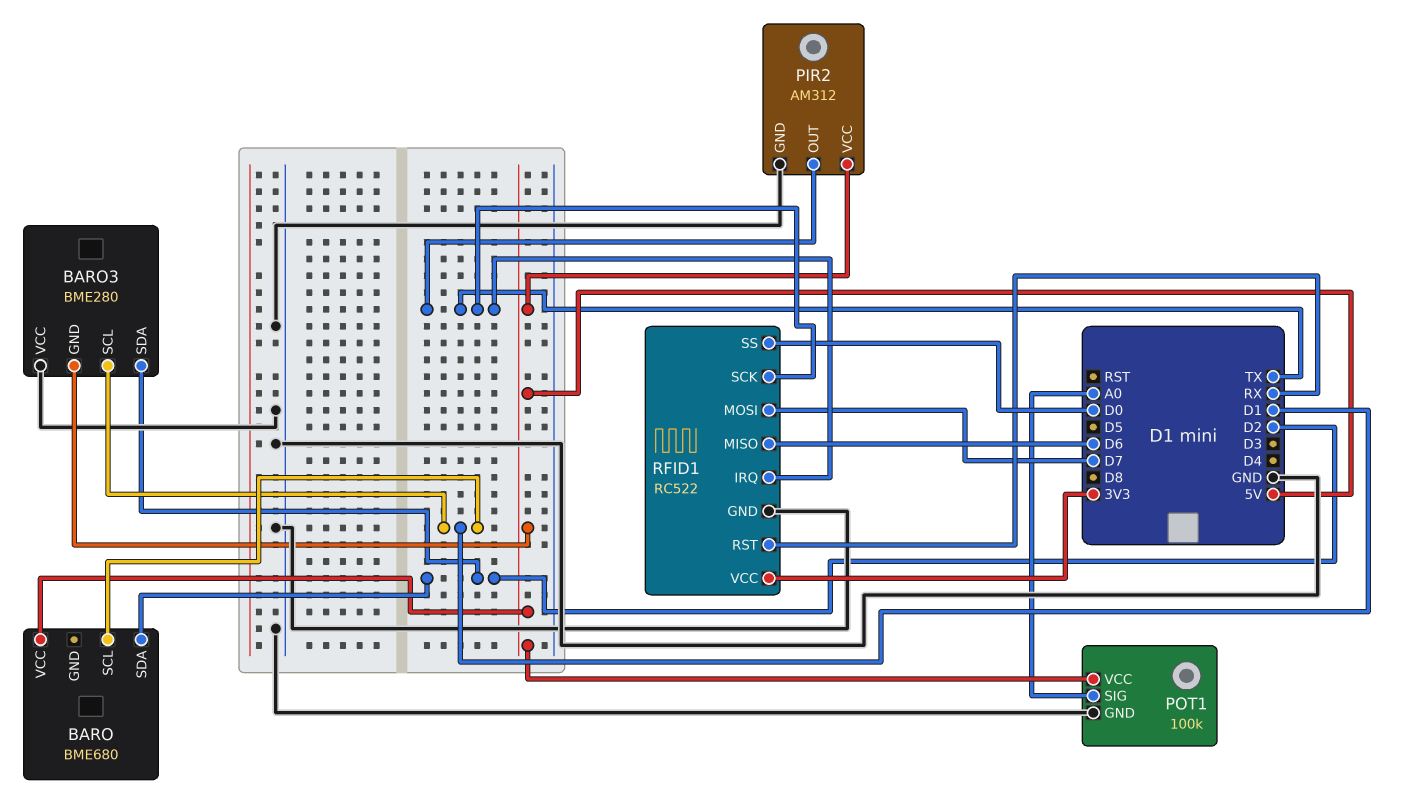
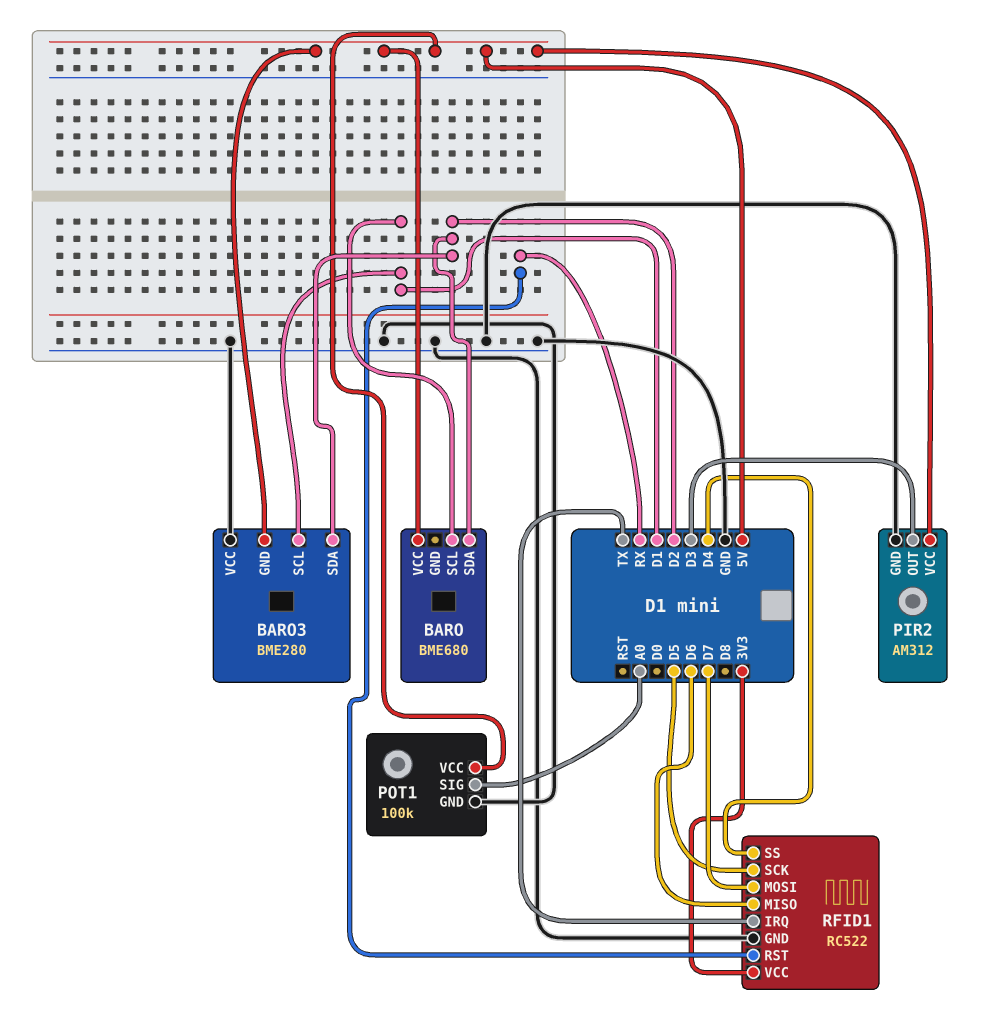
PIR2 pin OUT: TX -> D3
RFID1 pin SCK: TX -> D5
RFID1 pin SS: D0 -> D4

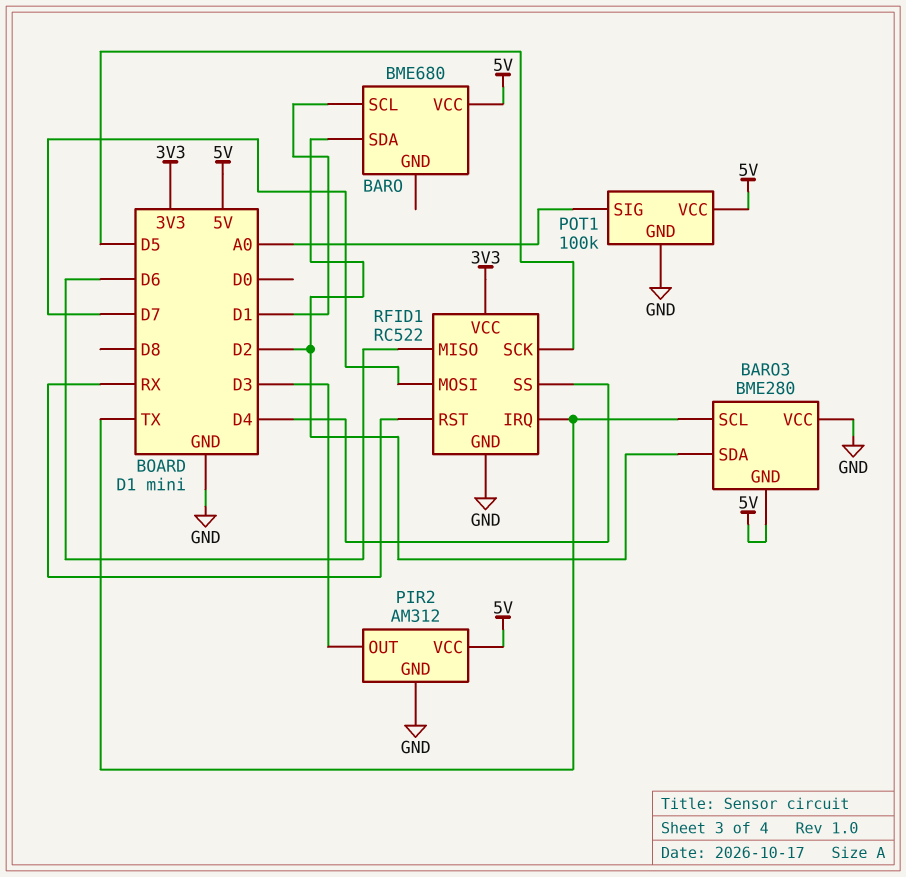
BARO3 pin SCL: D1 -> TX

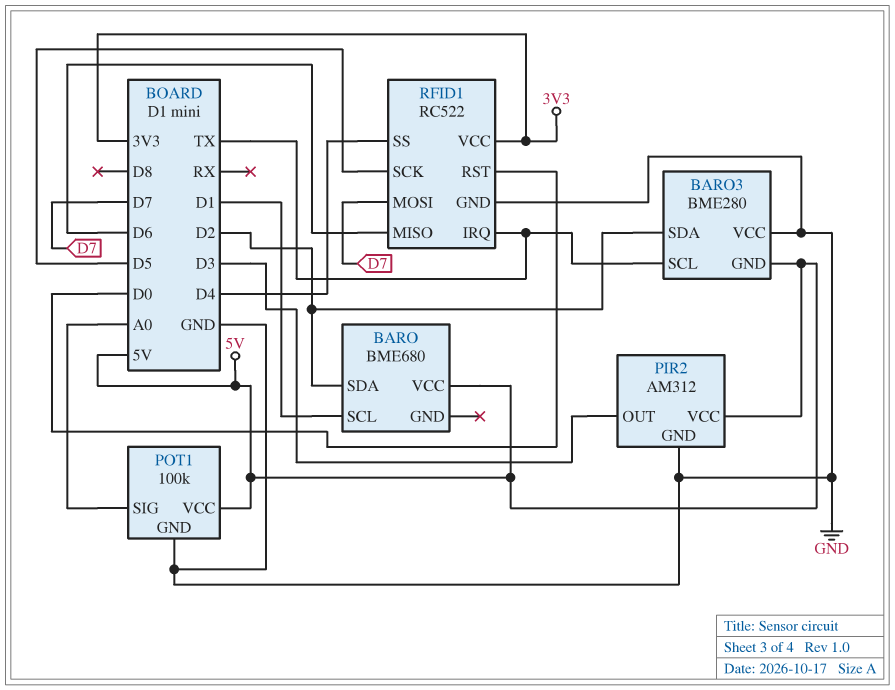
RFID1 pin RST: RX -> D0

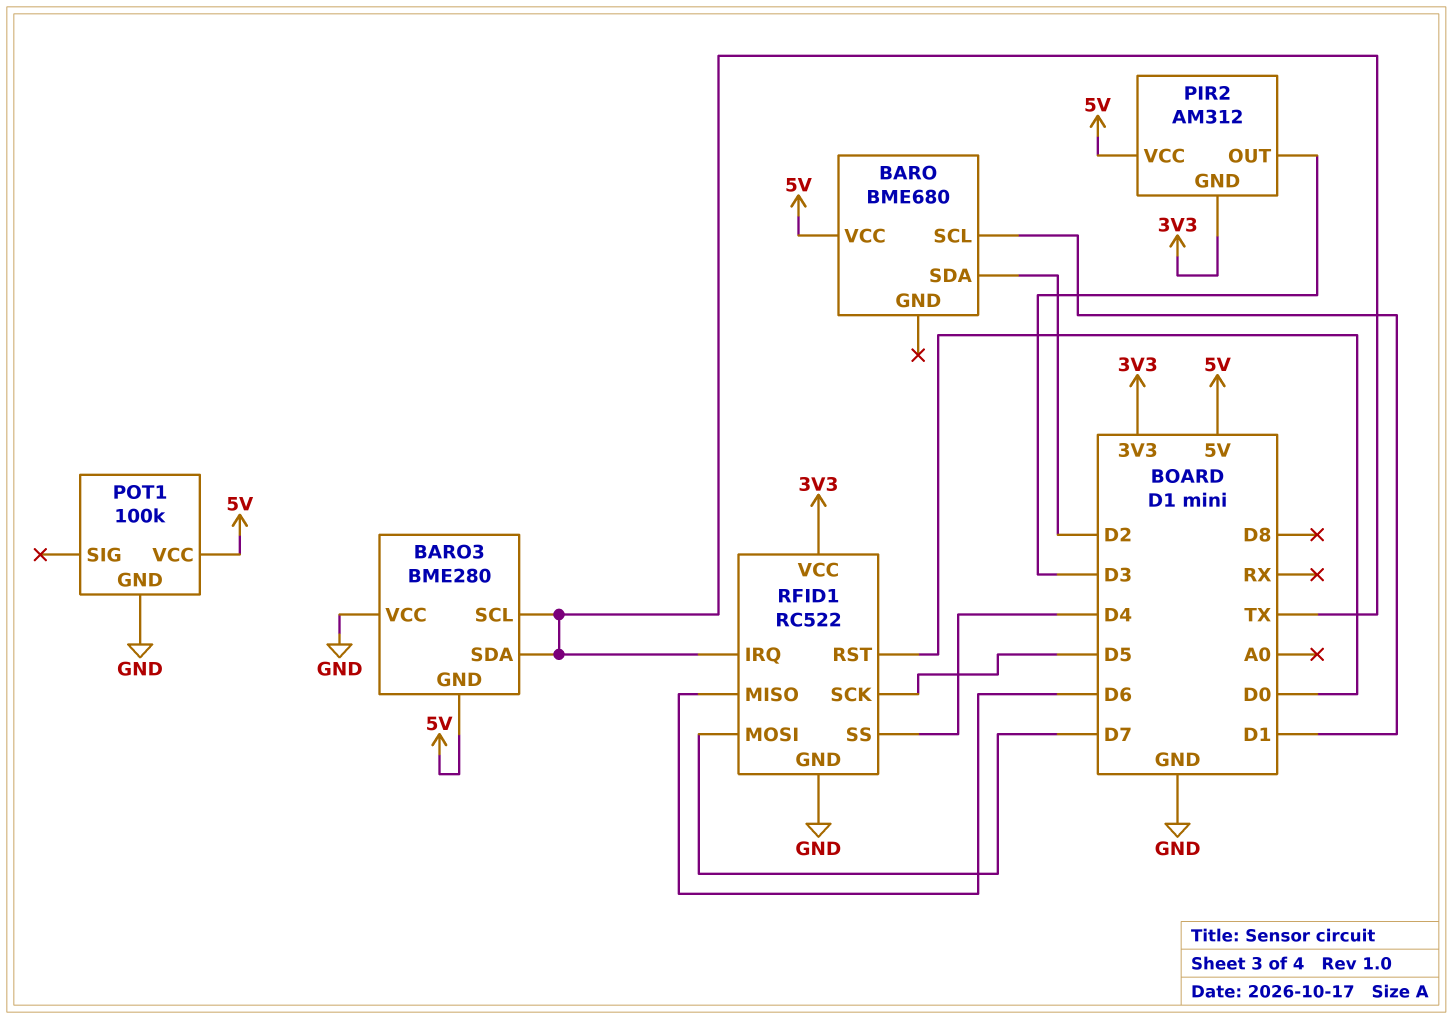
BARO3 pin SDA: D2 -> TX
PIR2 pin GND: GND -> 3V3
POT1 pin SIG: A0 -> none

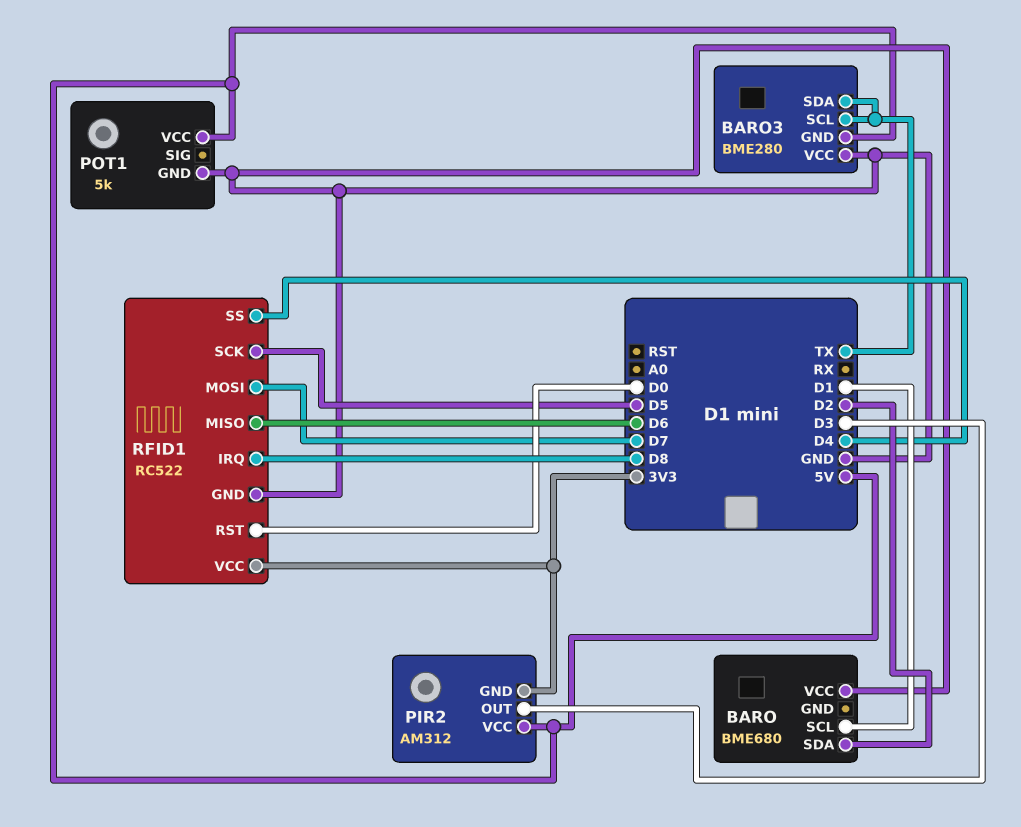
BARO pin VCC: 5V -> GND
POT1: 100k -> 5k
RFID1 pin IRQ: TX -> D8

